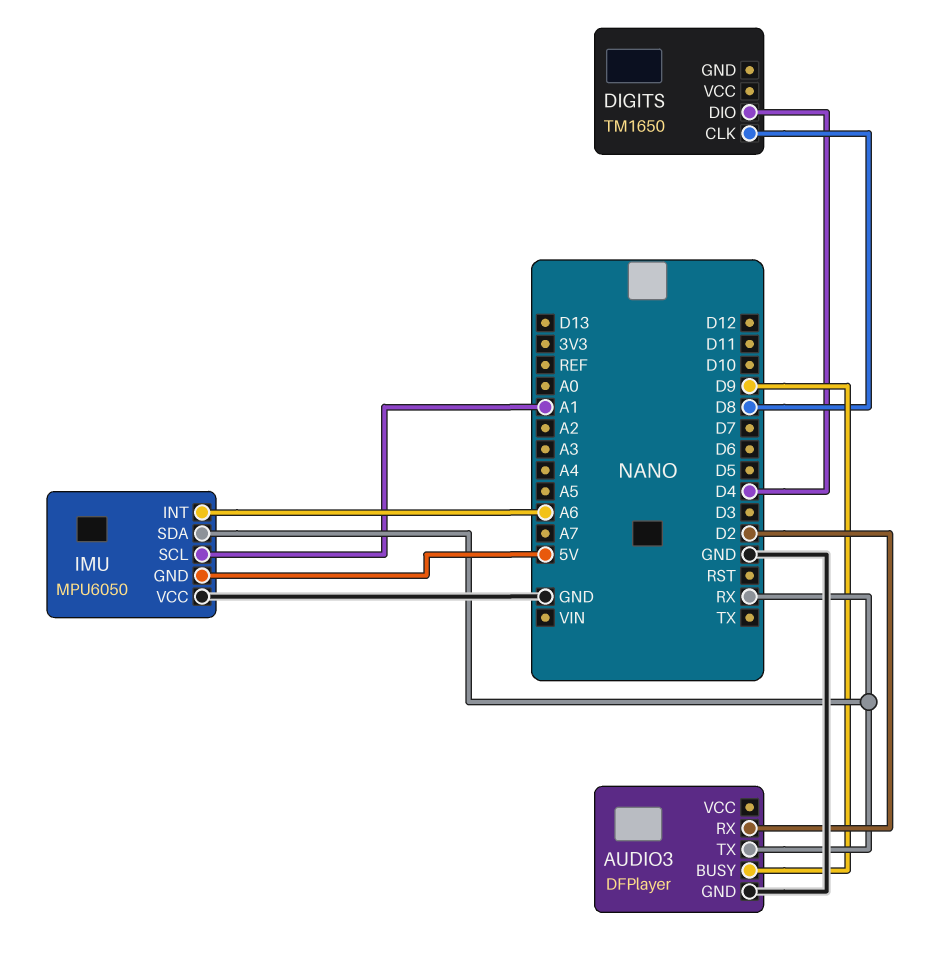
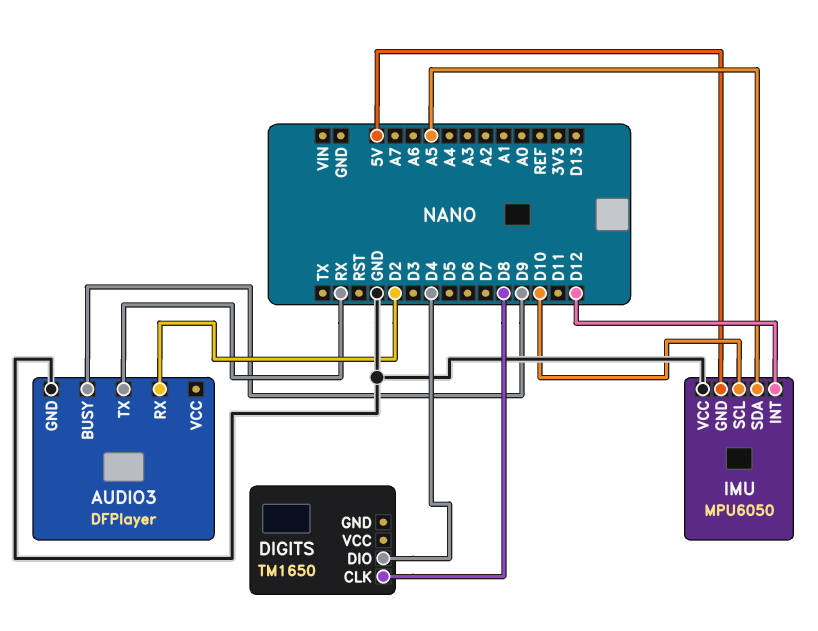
IMU pin INT: A6 -> D12
IMU pin SCL: A1 -> D10
IMU pin SDA: RX -> A5

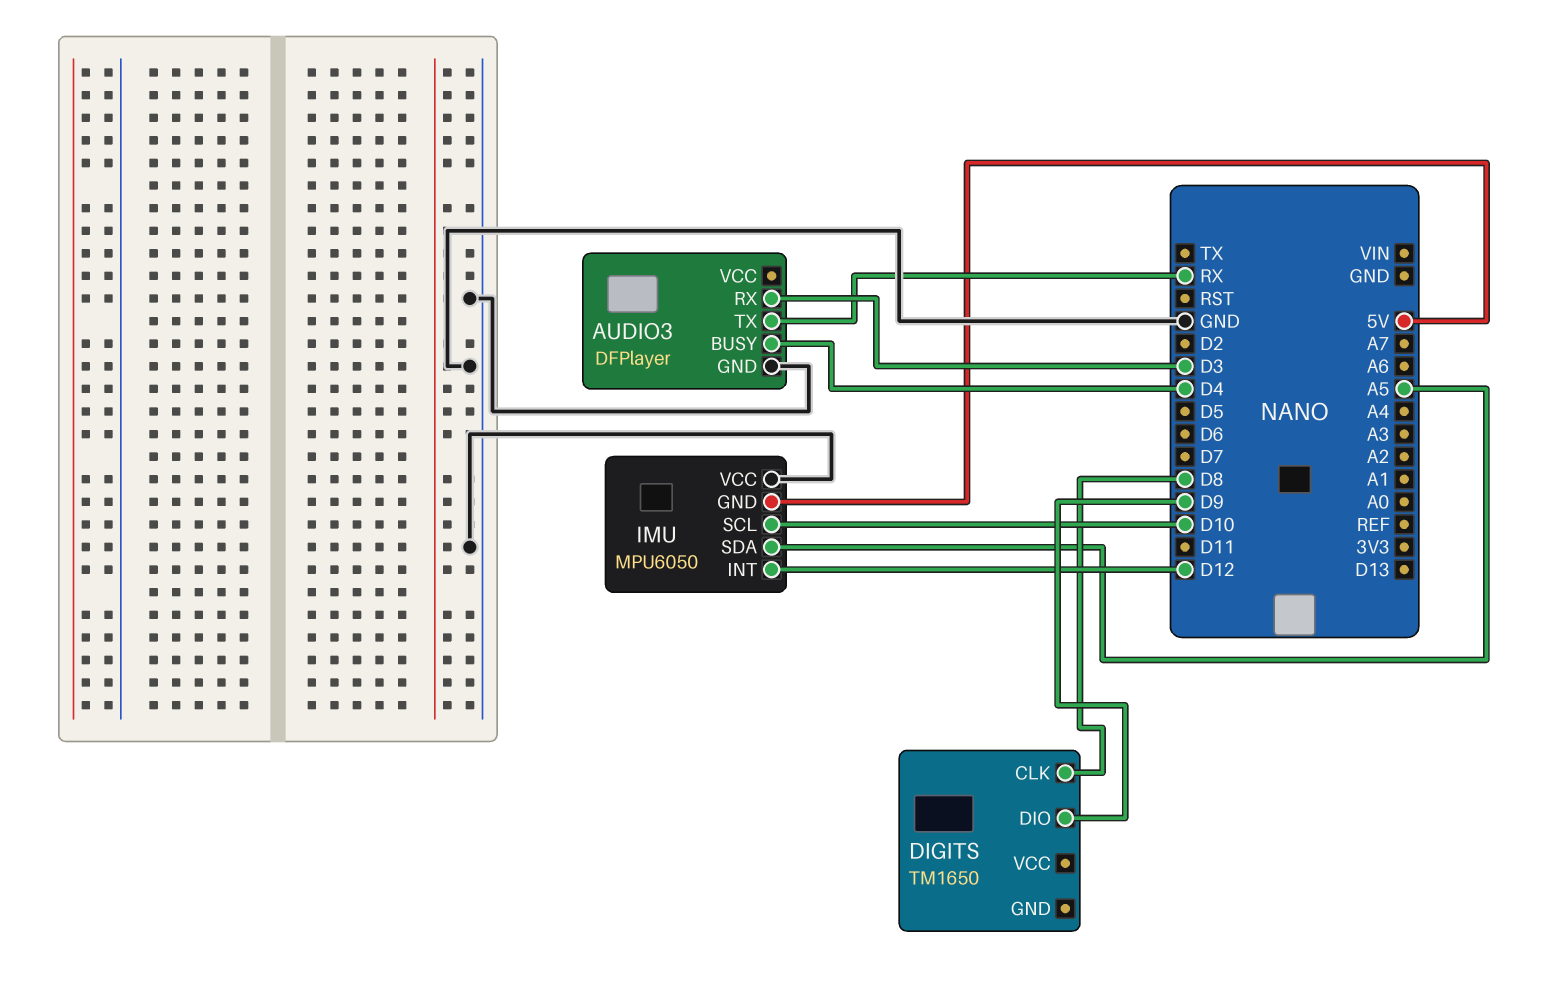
AUDIO3 pin BUSY: D9 -> D4
AUDIO3 pin RX: D2 -> D3
DIGITS pin DIO: D4 -> D9

